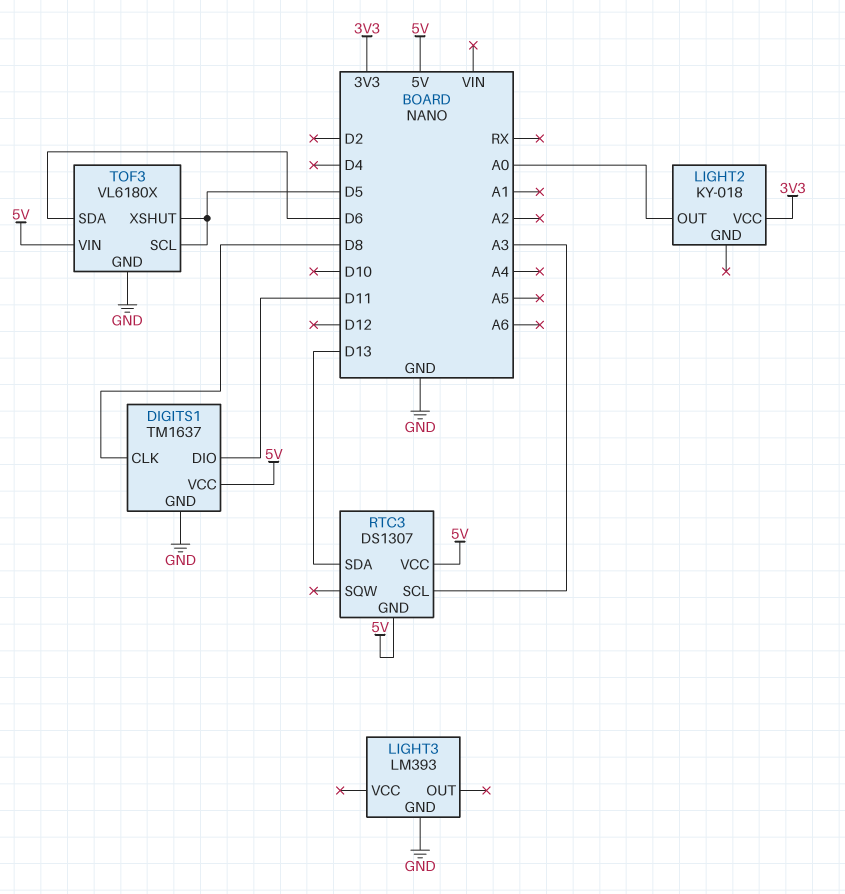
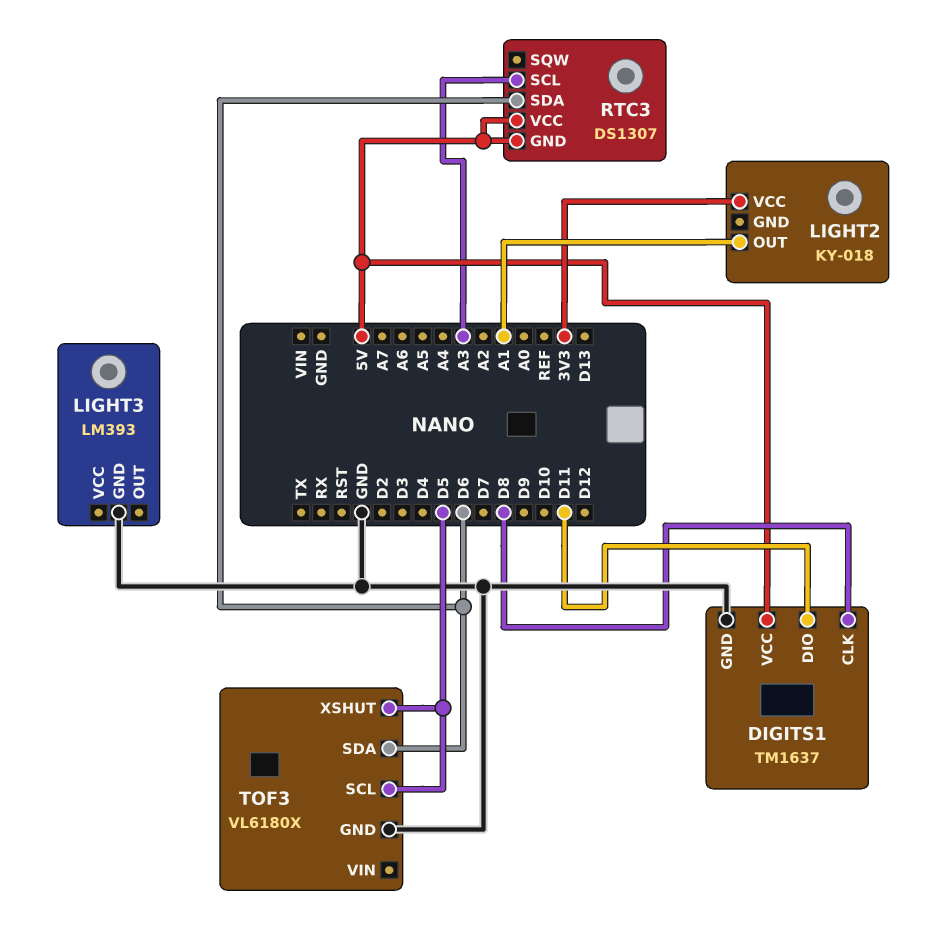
LIGHT2 pin OUT: A0 -> A1
RTC3 pin SDA: D13 -> D6
TOF3 pin VIN: 5V -> none

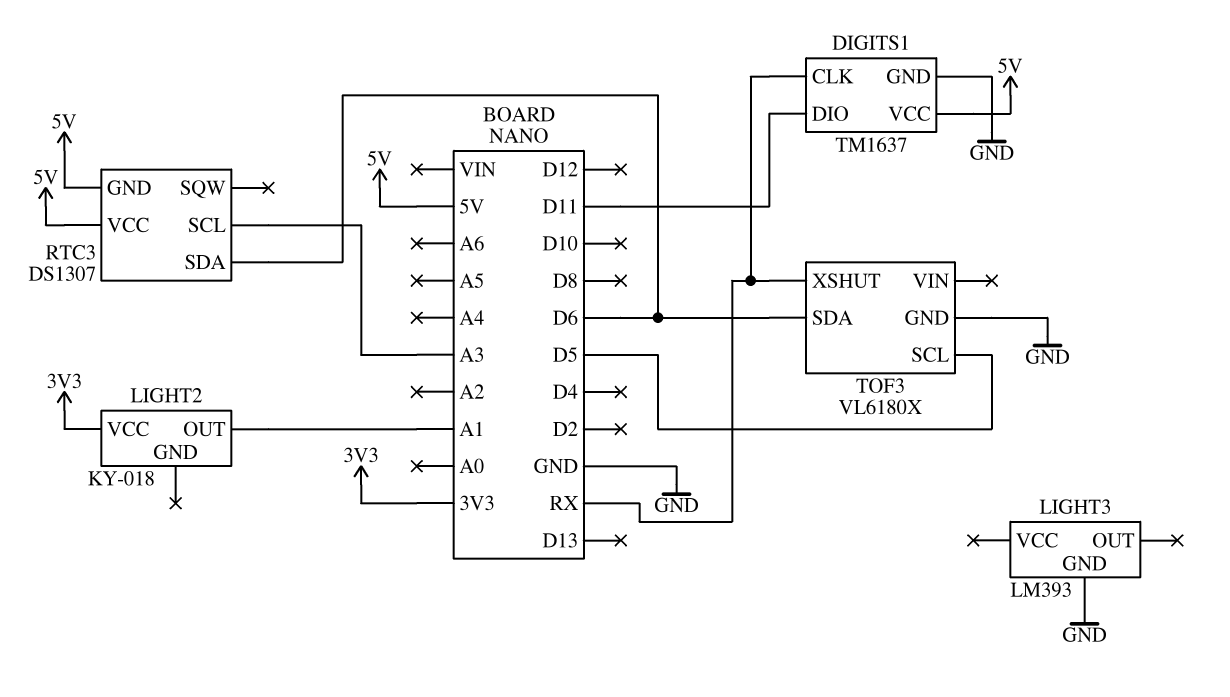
DIGITS1 pin CLK: D8 -> RX
TOF3 pin XSHUT: D5 -> RX

